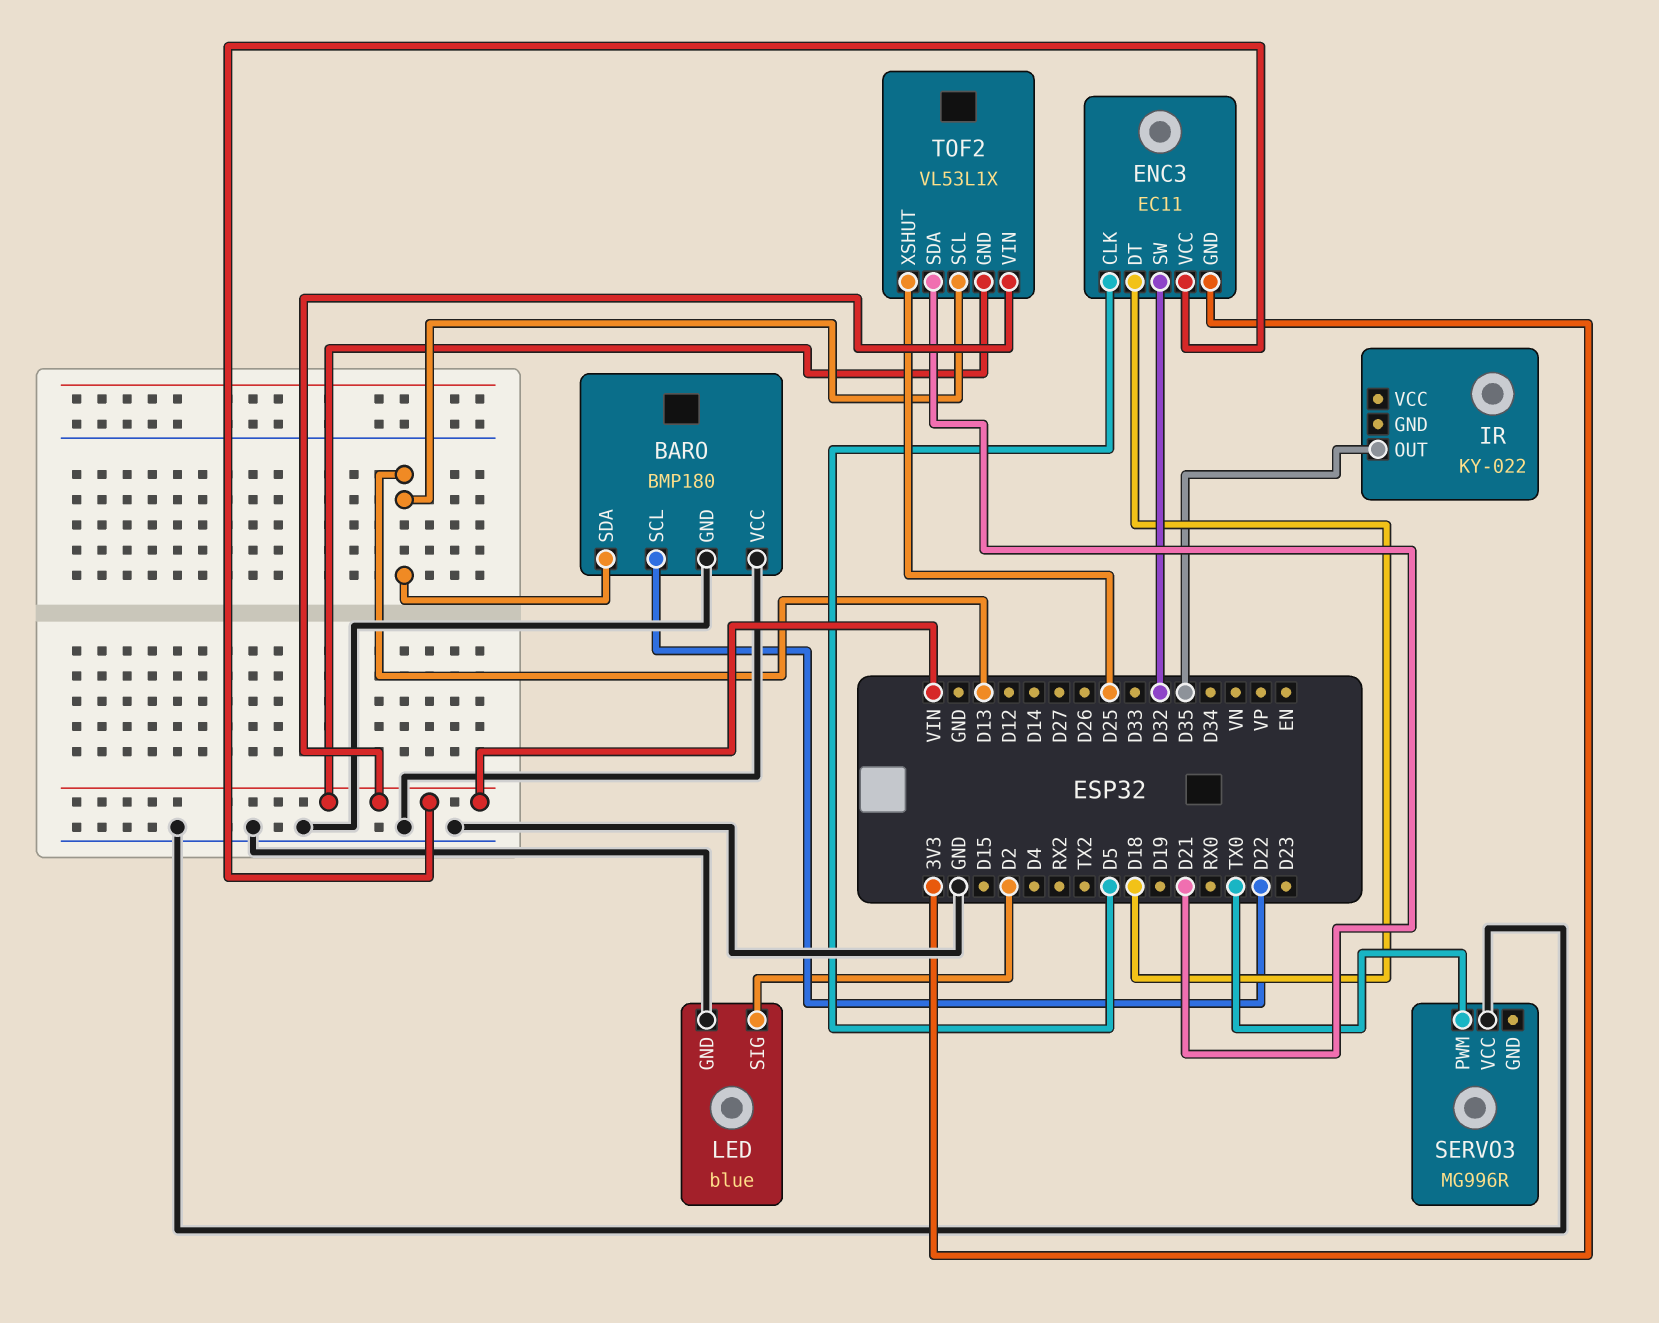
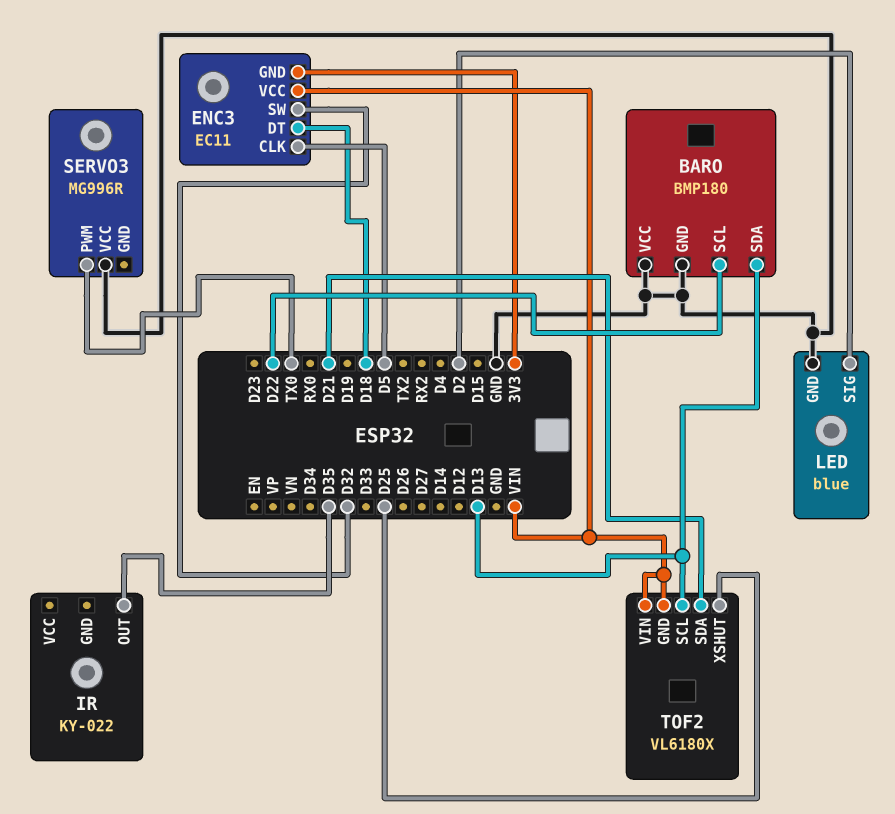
TOF2: VL53L1X -> VL6180X

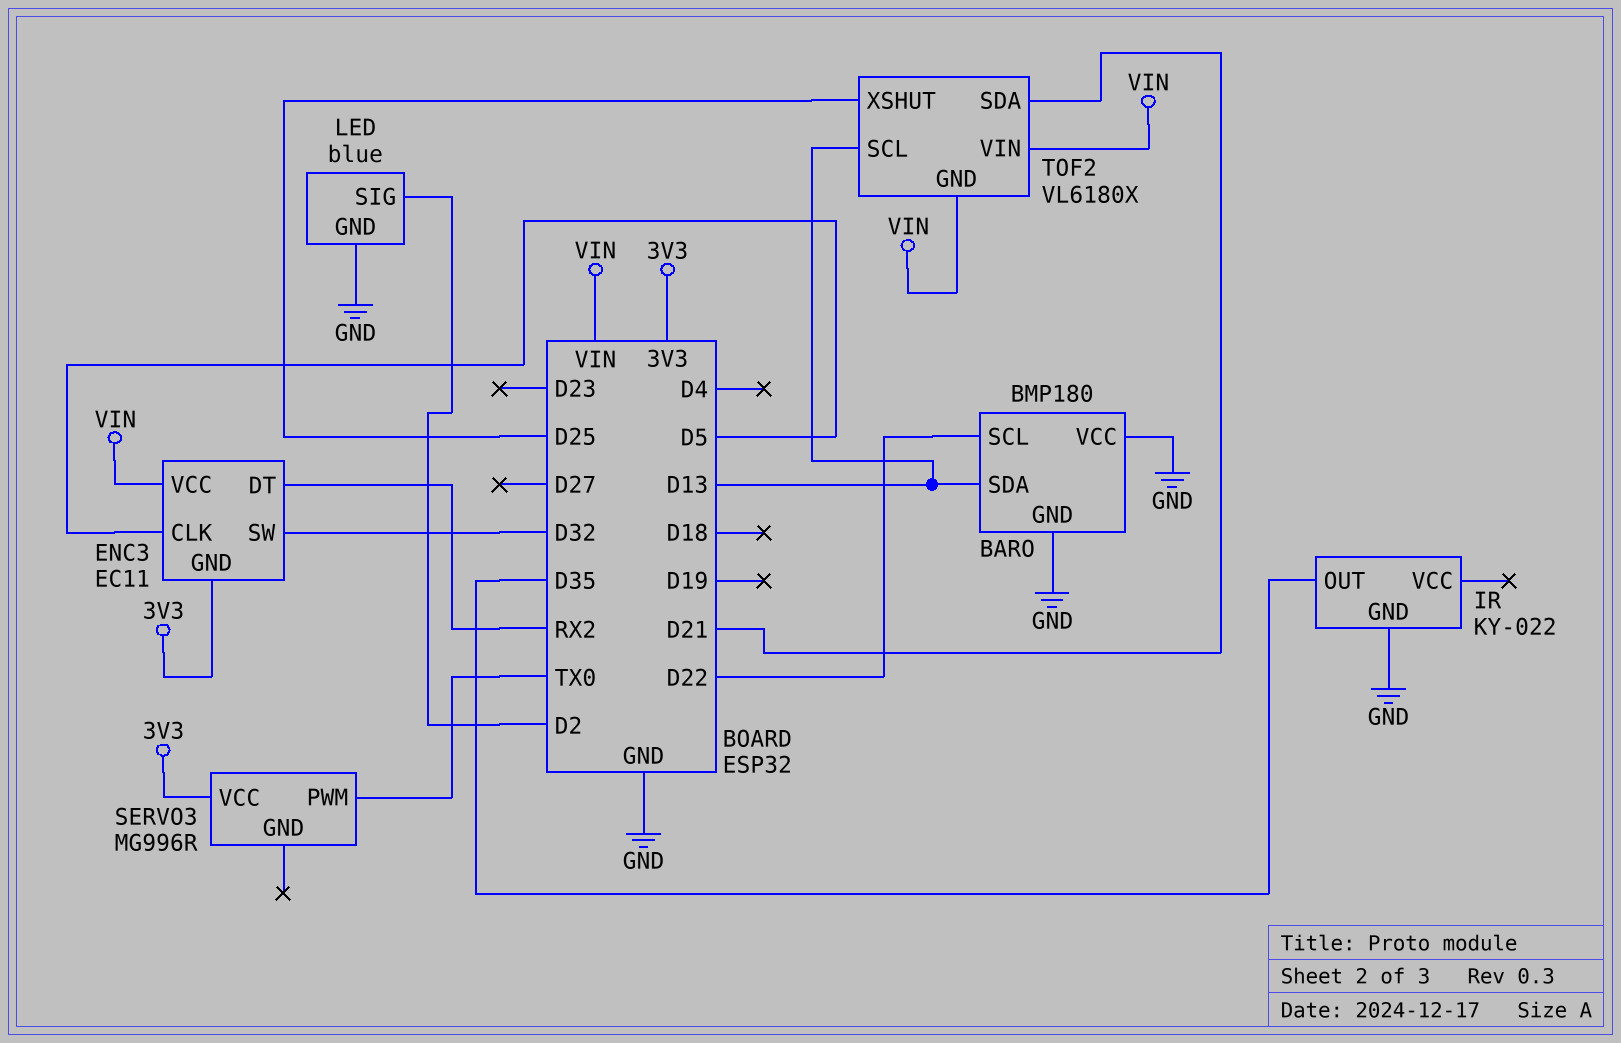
ENC3 pin DT: D18 -> RX2
IR pin GND: none -> GND
SERVO3 pin VCC: GND -> 3V3

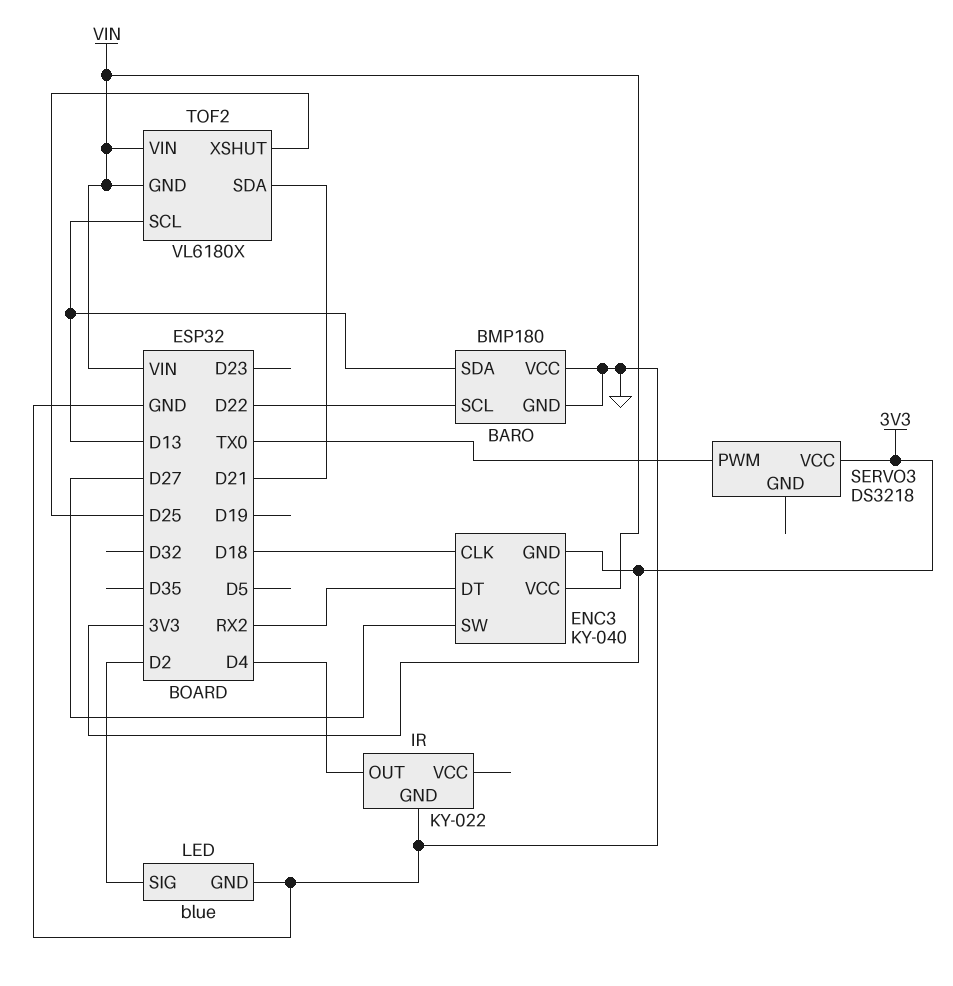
ENC3: EC11 -> KY-040
ENC3 pin CLK: D5 -> D18
ENC3 pin SW: D32 -> D27
IR pin OUT: D35 -> D4
SERVO3: MG996R -> DS3218

